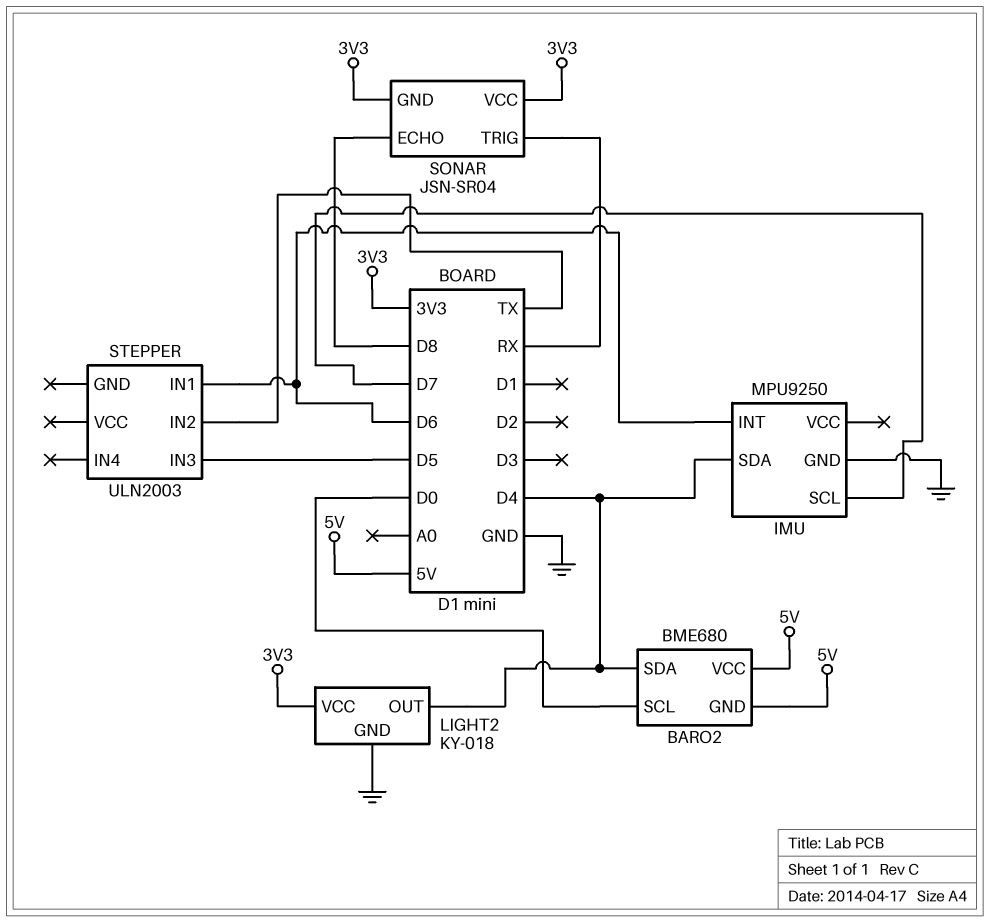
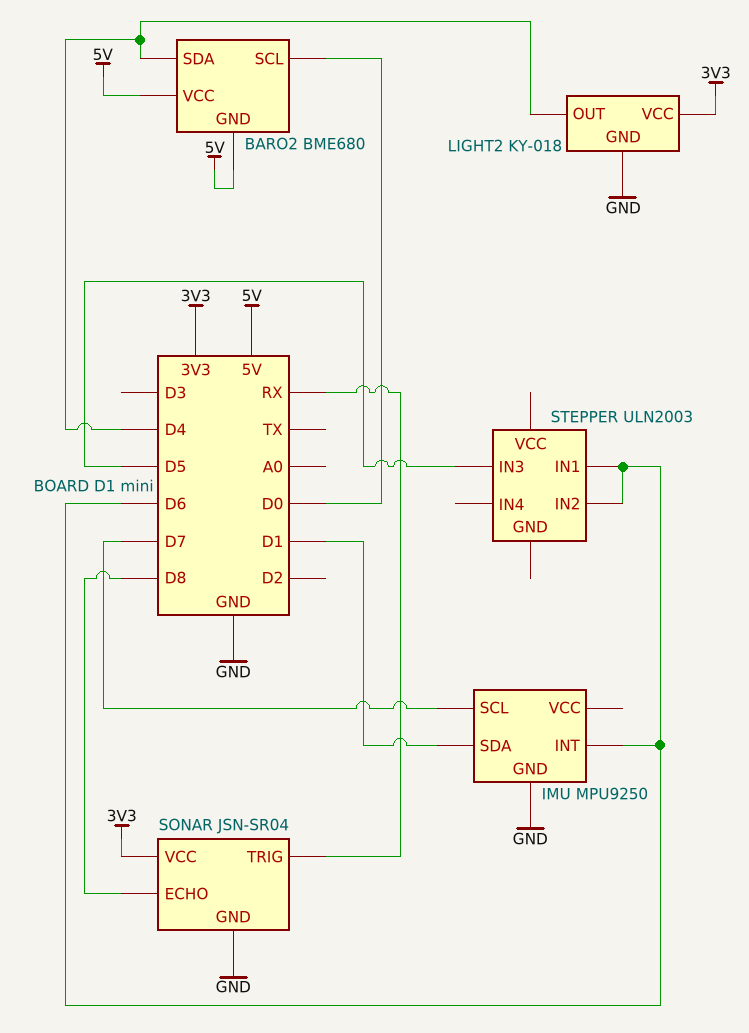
IMU pin SDA: D4 -> D1
SONAR pin GND: 3V3 -> GND
STEPPER pin IN2: TX -> D6

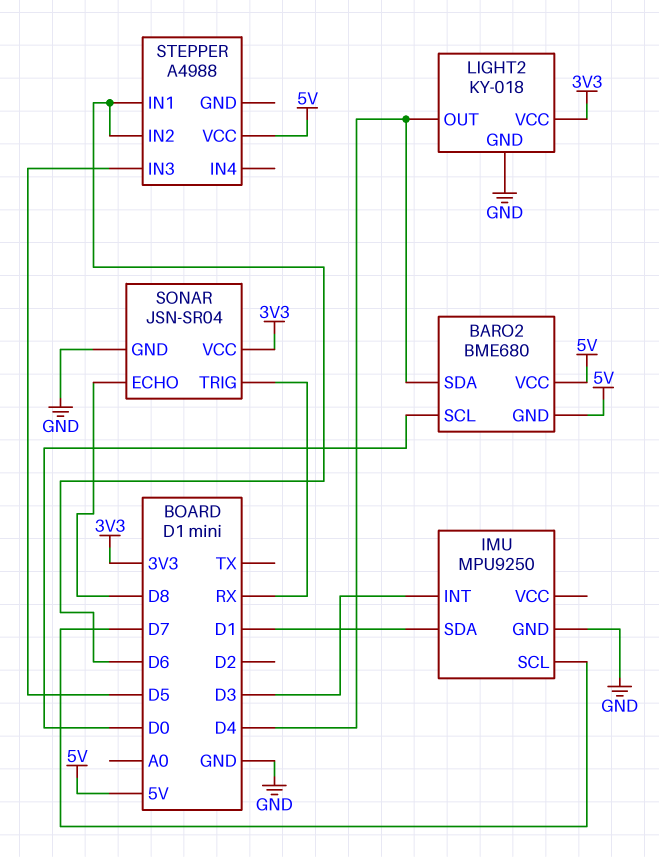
IMU pin INT: D6 -> D3
STEPPER: ULN2003 -> A4988
STEPPER pin VCC: none -> 5V

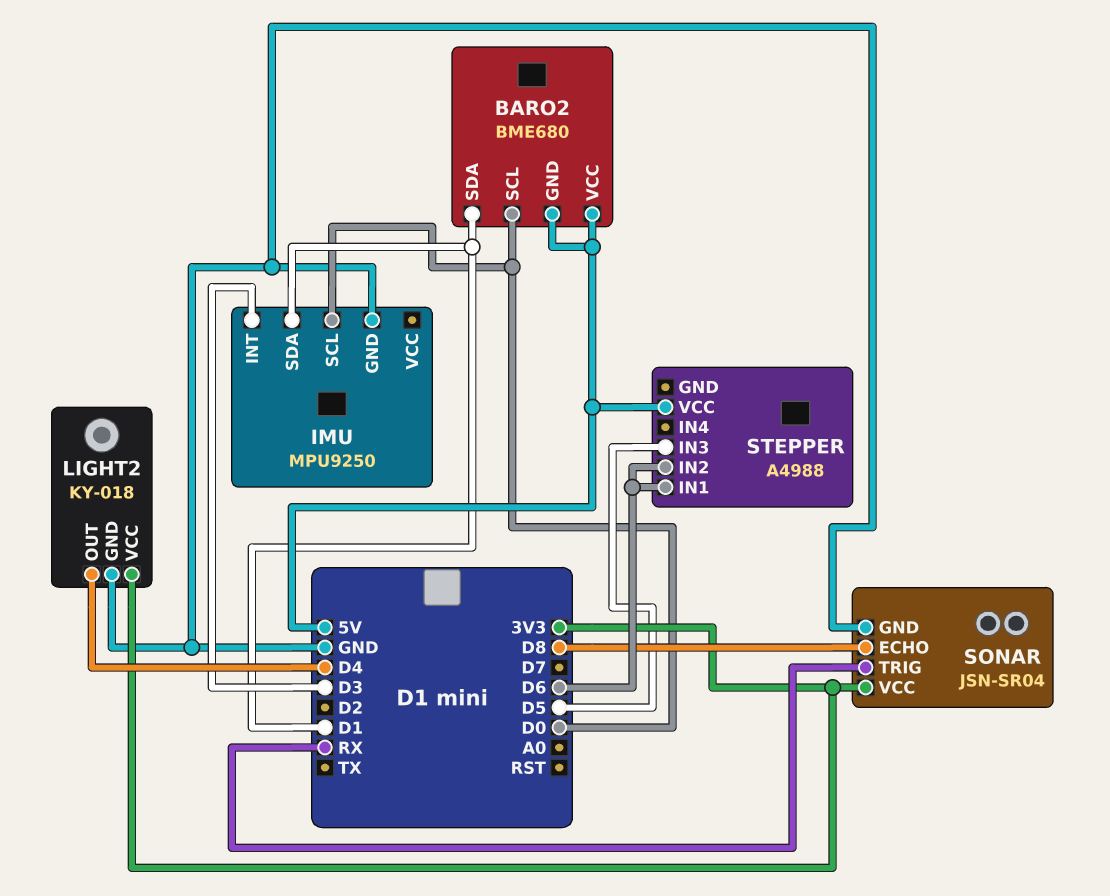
BARO2 pin SDA: D4 -> D1
IMU pin SCL: D7 -> D0

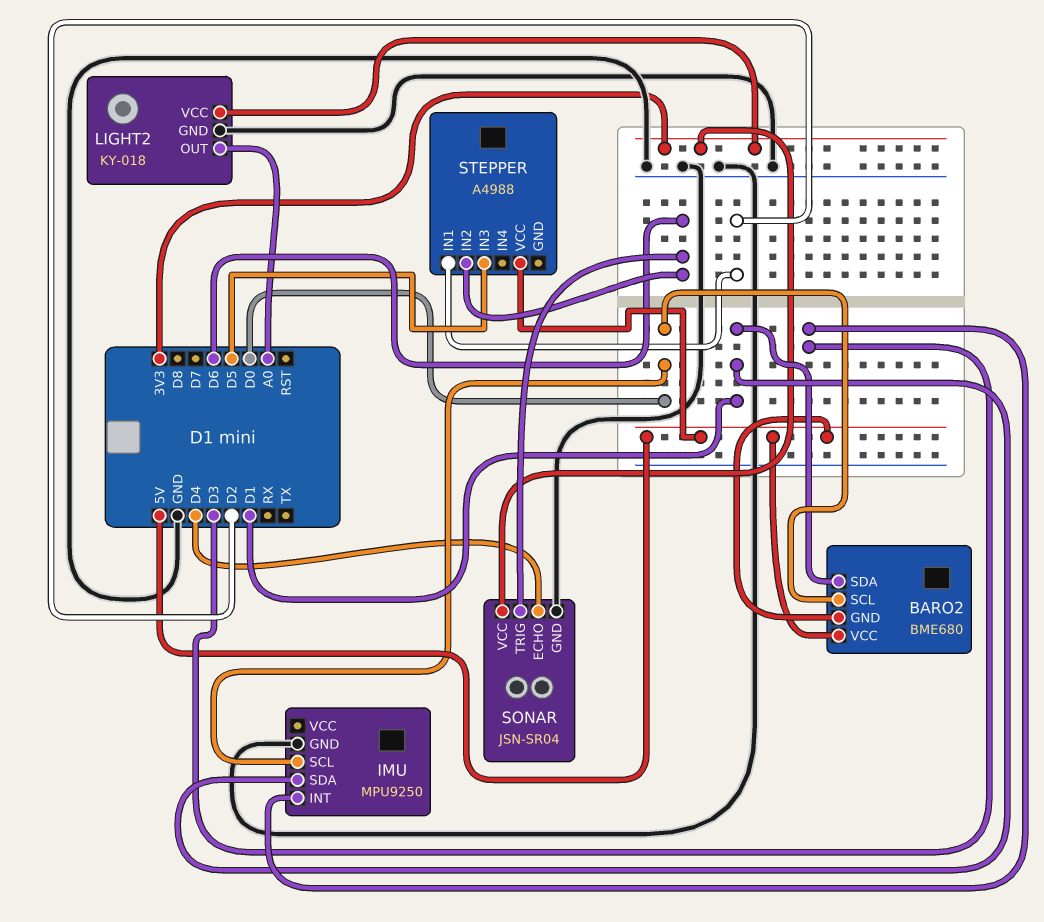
LIGHT2 pin OUT: D4 -> A0
SONAR pin ECHO: D8 -> D4
SONAR pin TRIG: RX -> D6
STEPPER pin IN1: D6 -> D2

